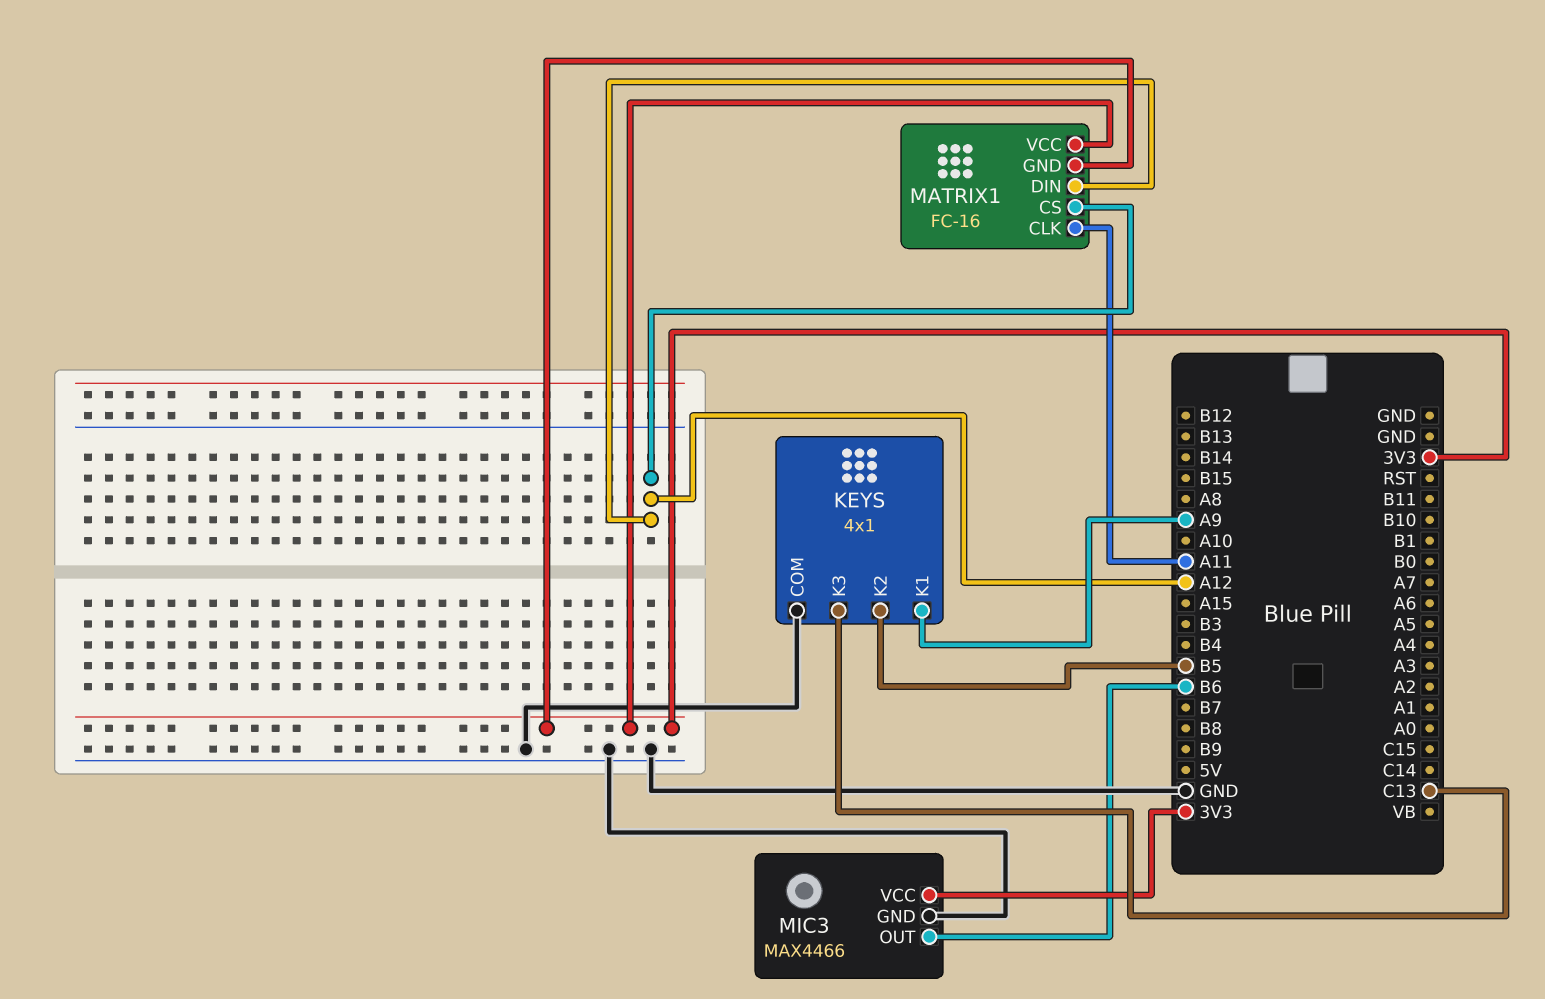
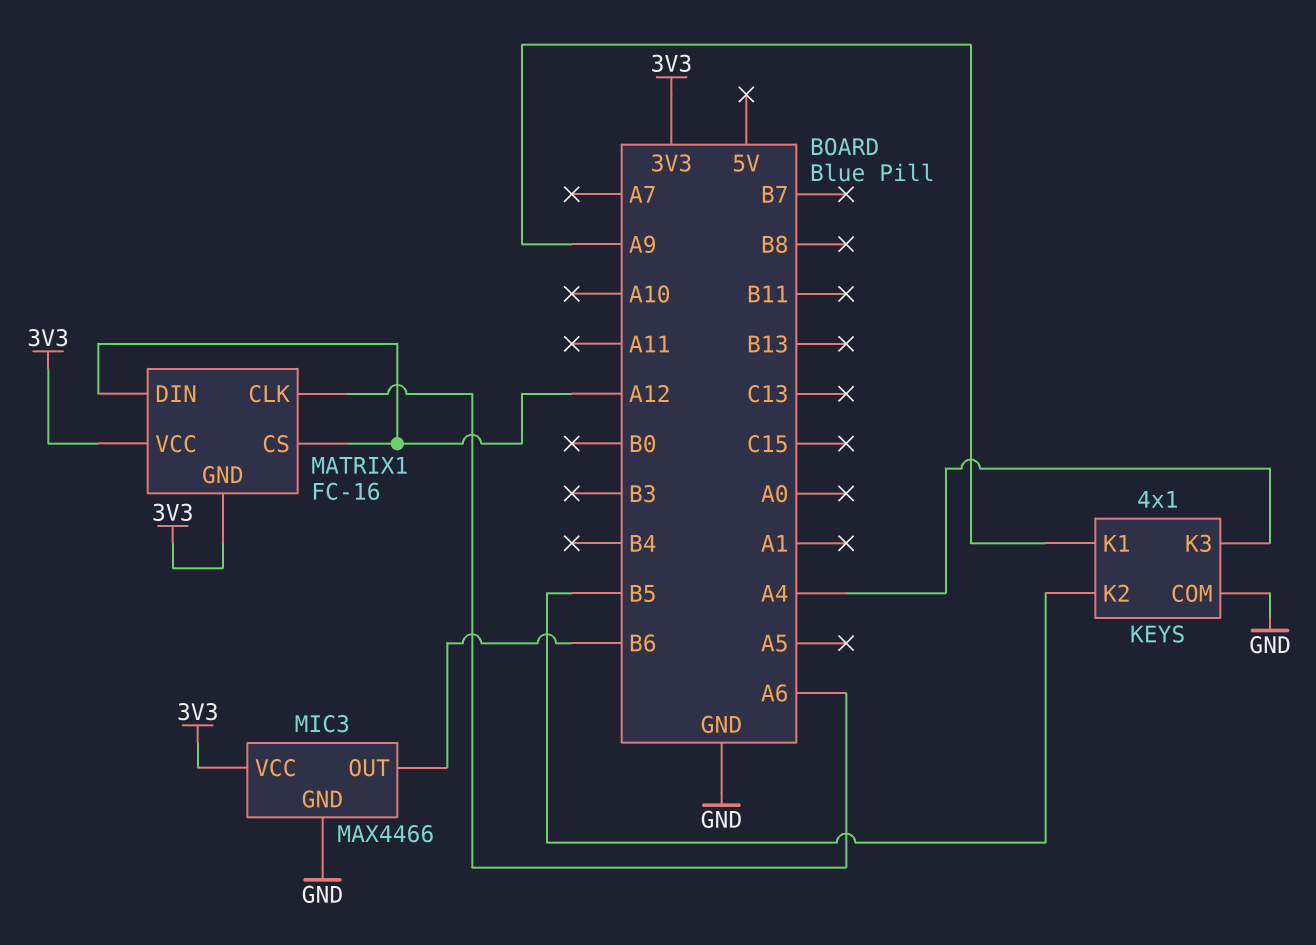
KEYS pin K3: C13 -> A4
MATRIX1 pin CLK: A11 -> A6

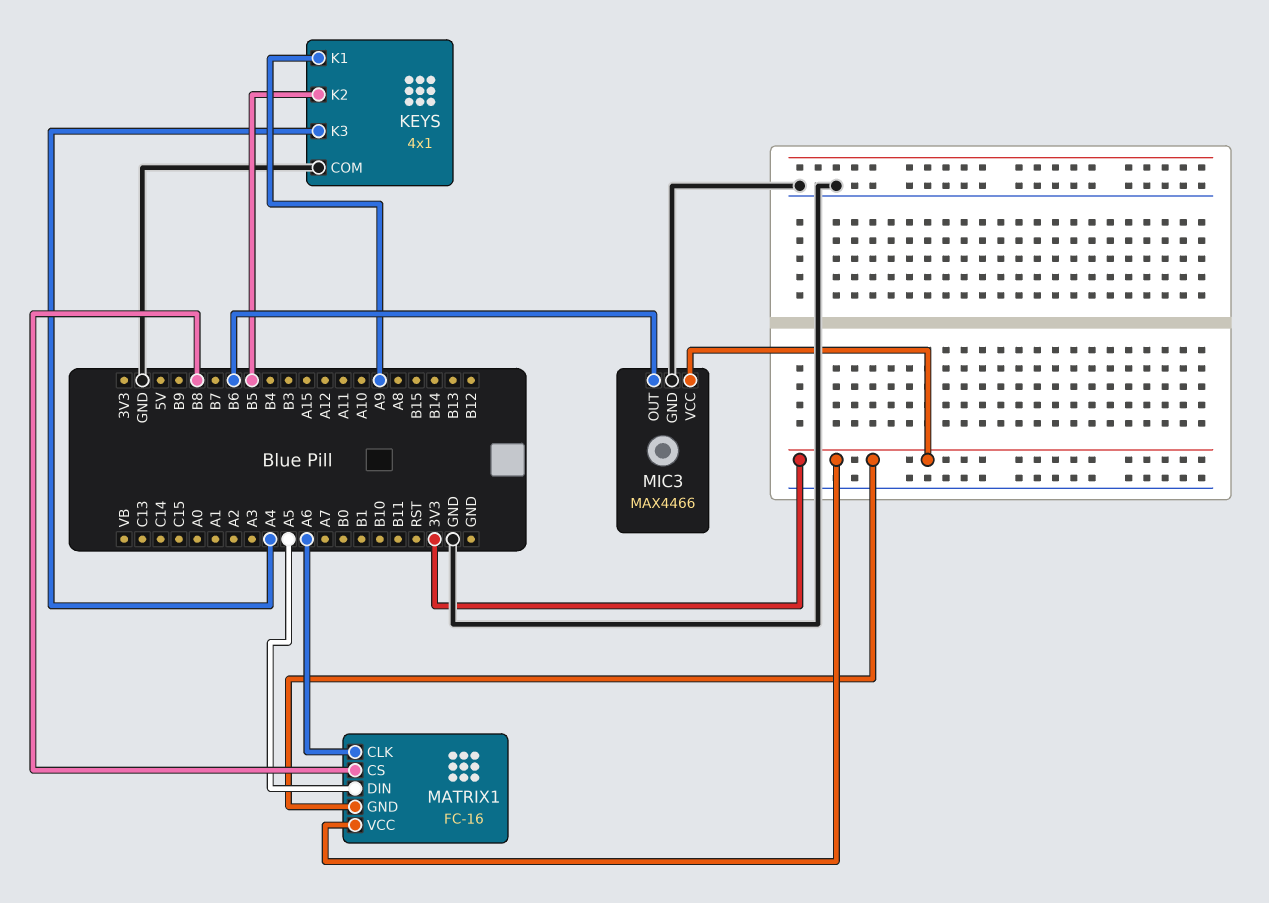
MATRIX1 pin CS: A12 -> B8
MATRIX1 pin DIN: A12 -> A5

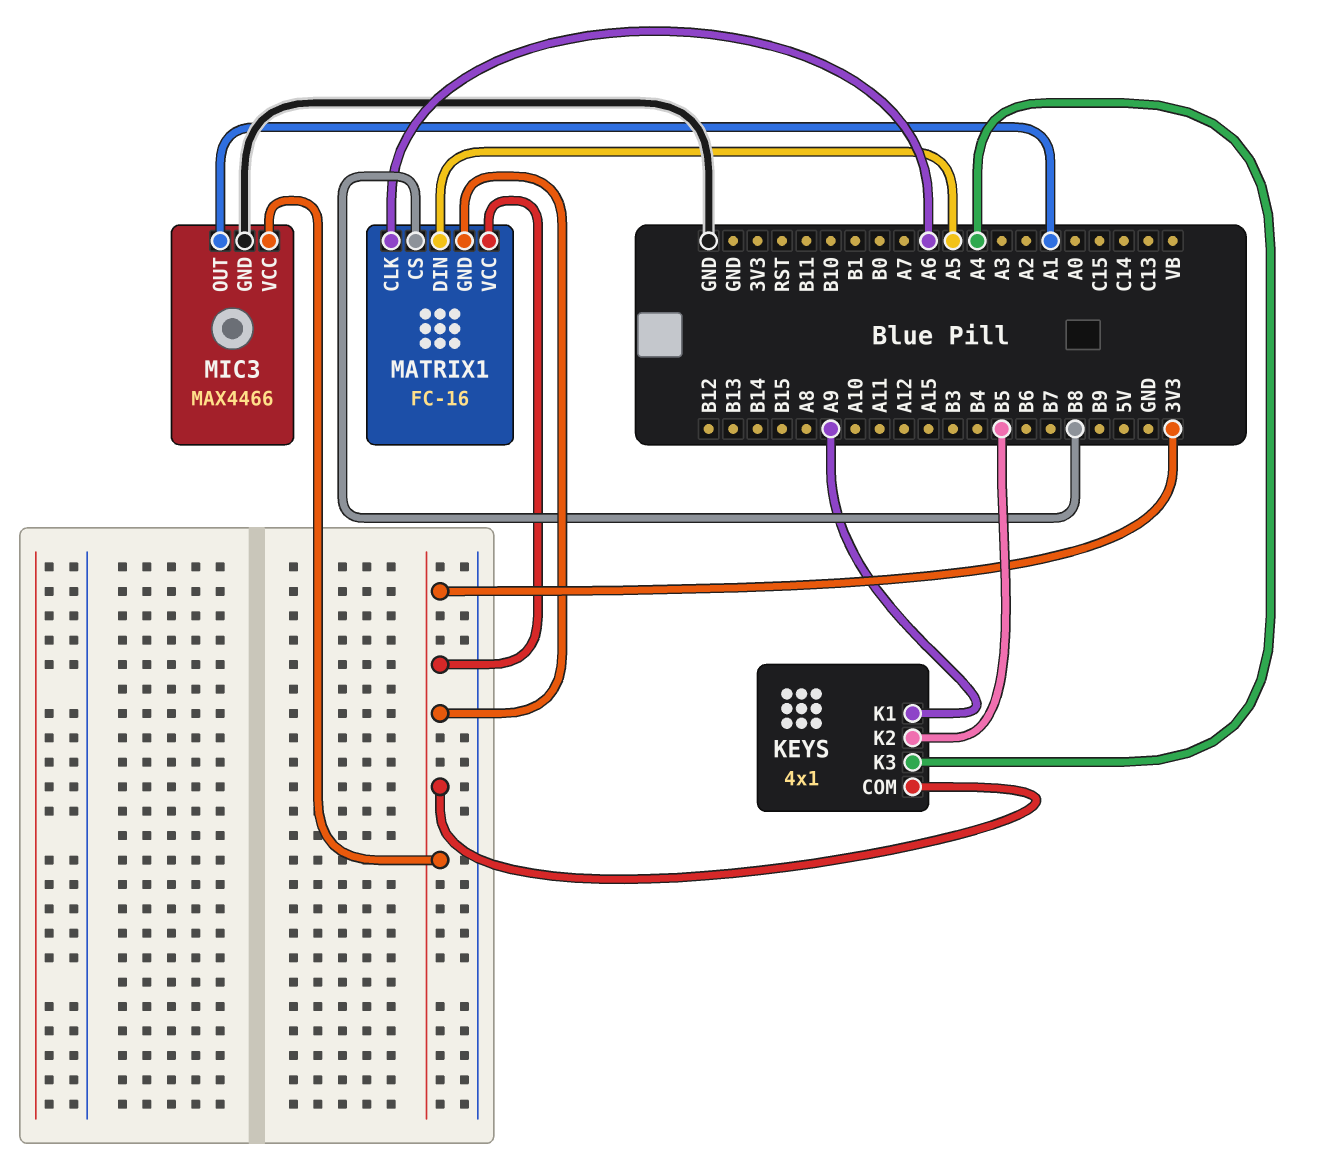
KEYS pin COM: GND -> 3V3
MIC3 pin OUT: B6 -> A1

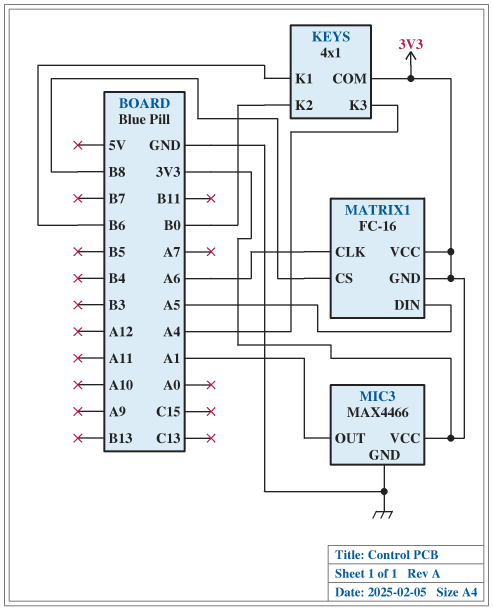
KEYS pin K1: A9 -> B6
KEYS pin K2: B5 -> B0

